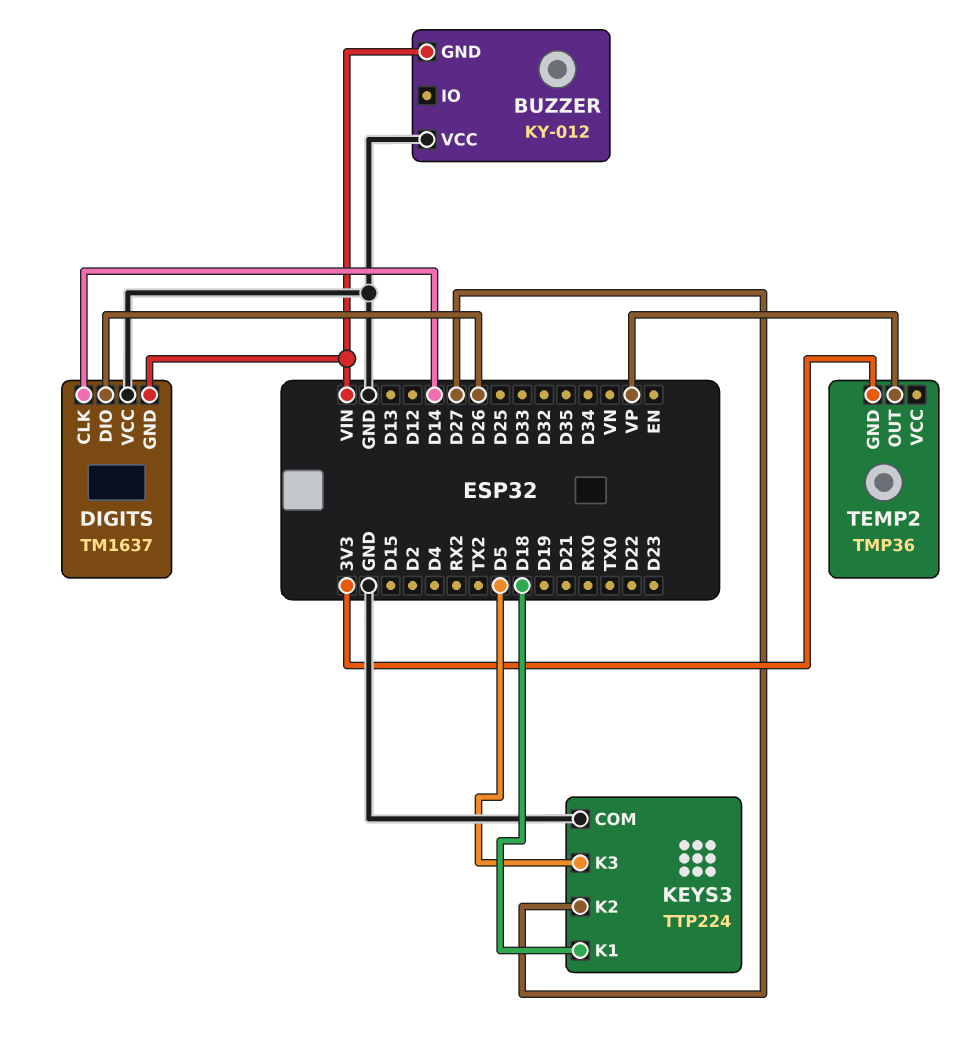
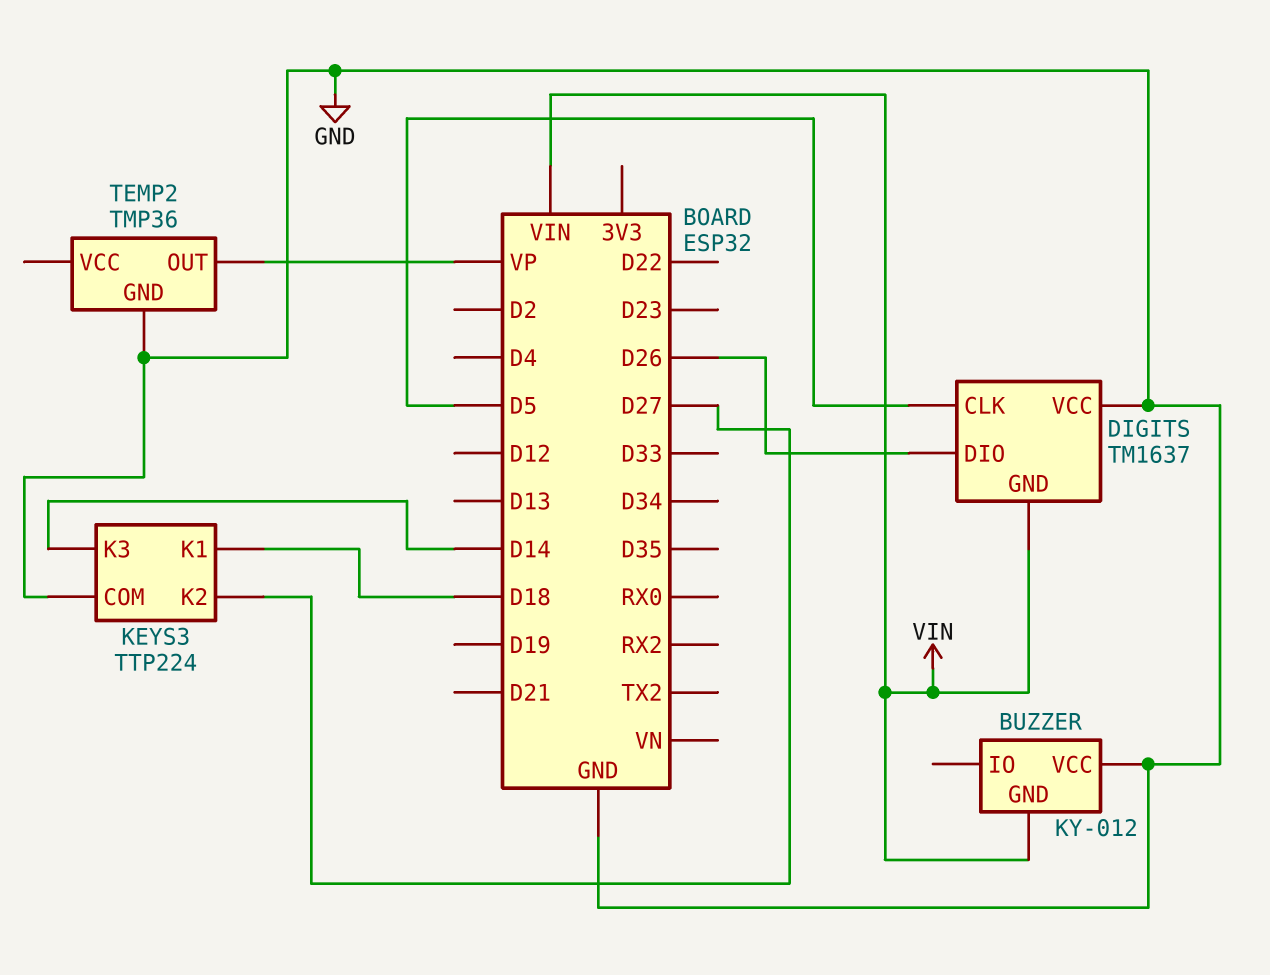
DIGITS pin CLK: D14 -> D5
KEYS3 pin K3: D5 -> D14
TEMP2 pin GND: 3V3 -> GND

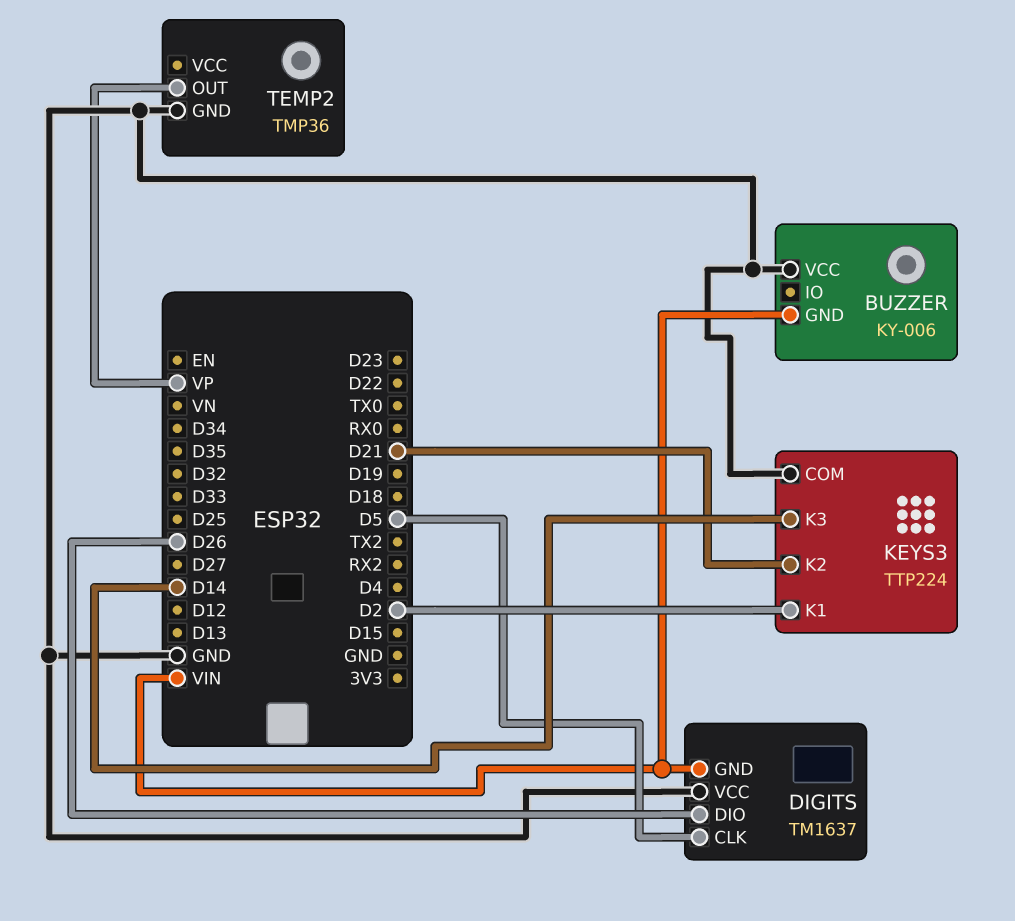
BUZZER: KY-012 -> KY-006
KEYS3 pin K1: D18 -> D2
KEYS3 pin K2: D27 -> D21

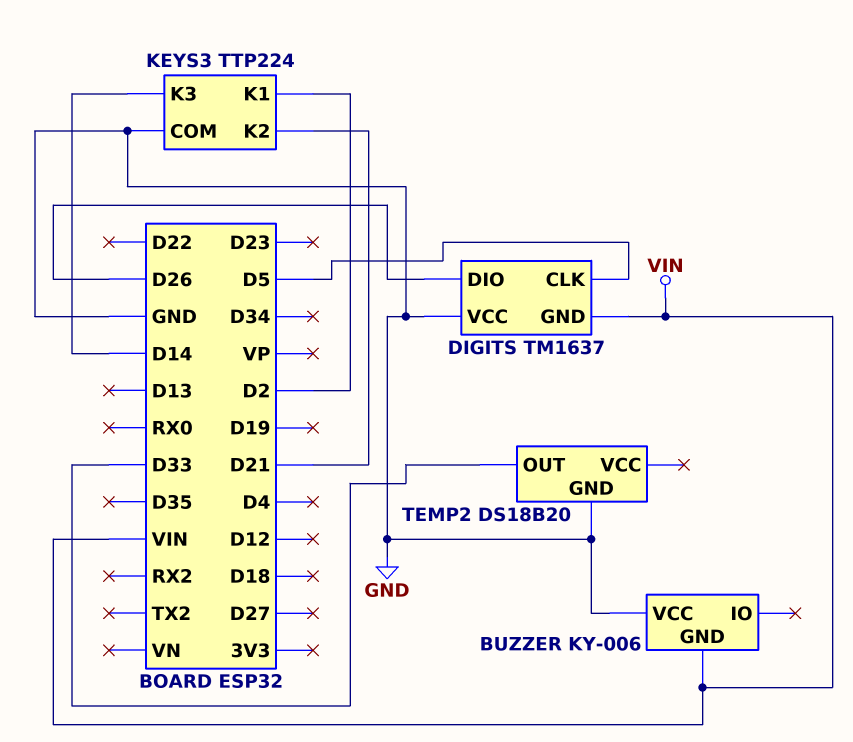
TEMP2: TMP36 -> DS18B20
TEMP2 pin OUT: VP -> D33

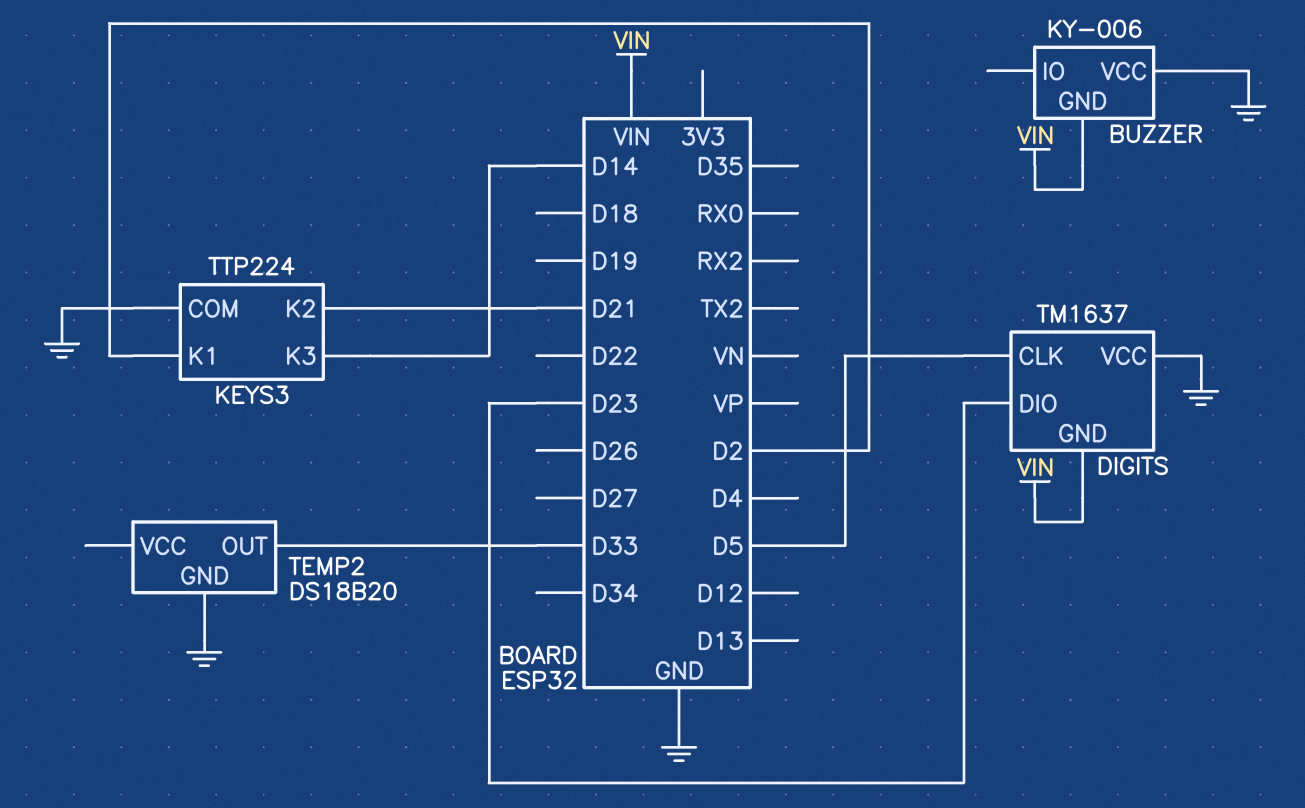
DIGITS pin DIO: D26 -> D23

